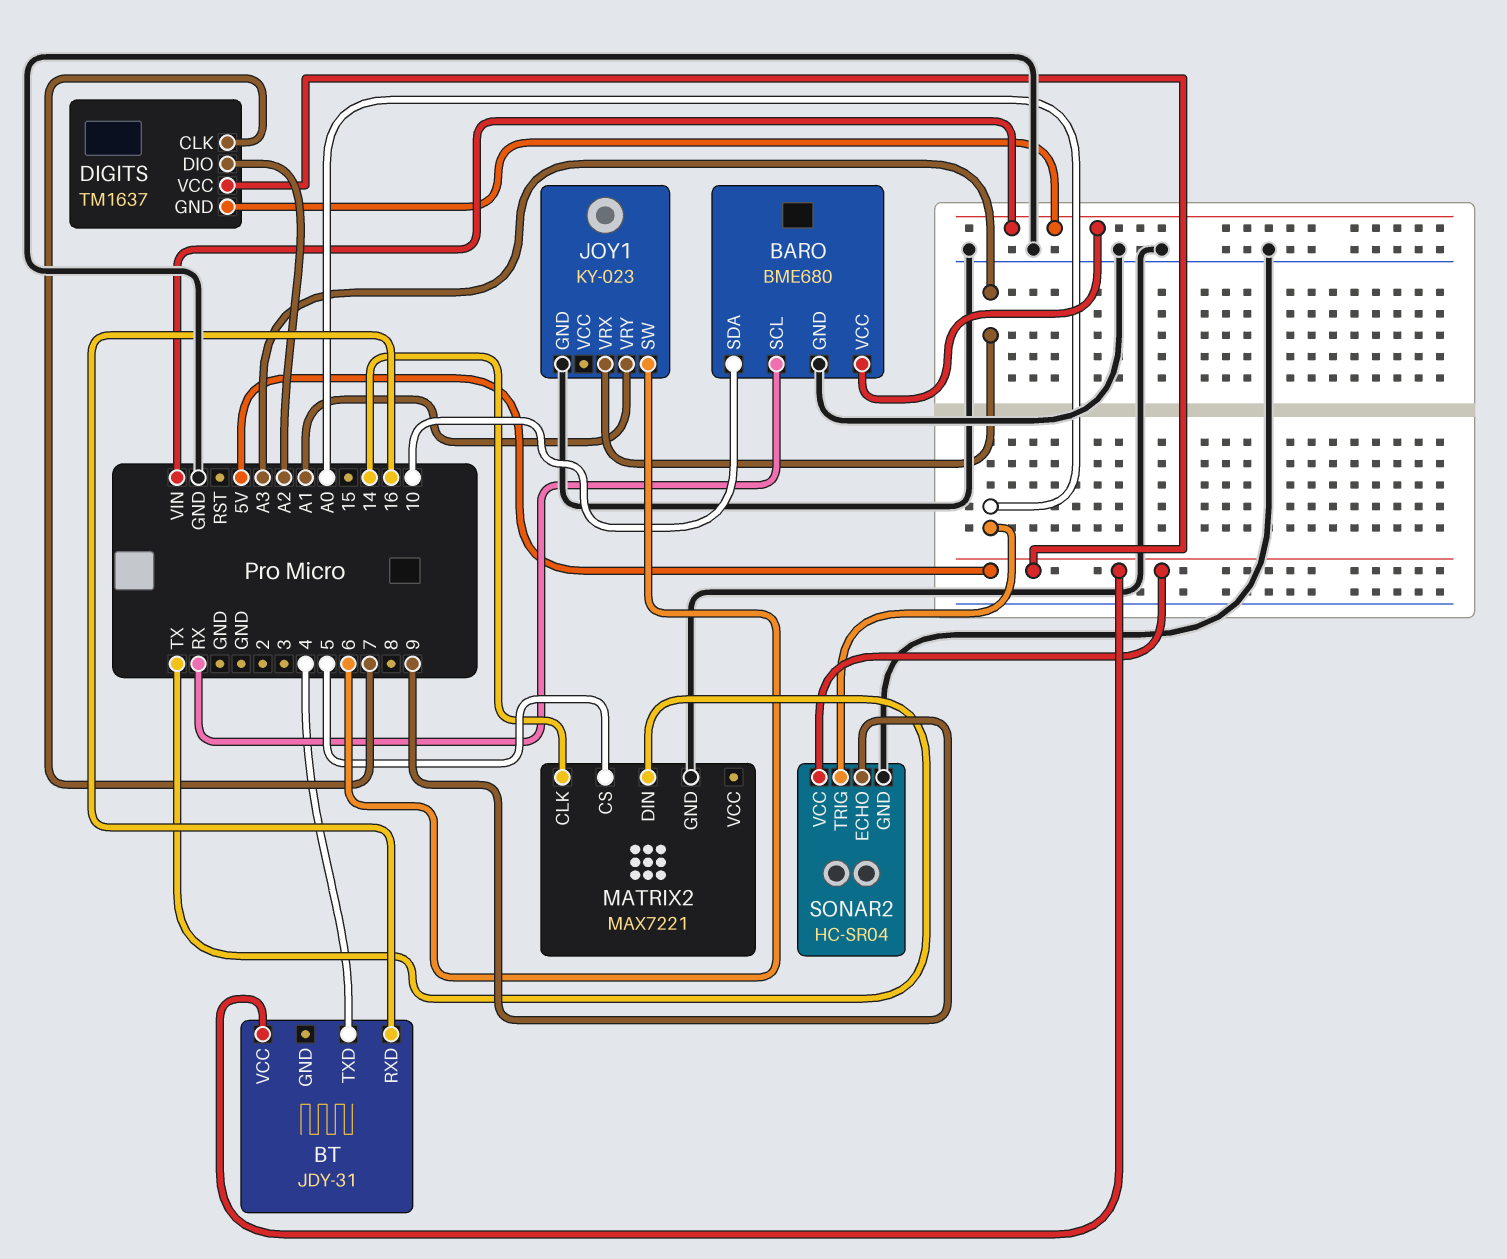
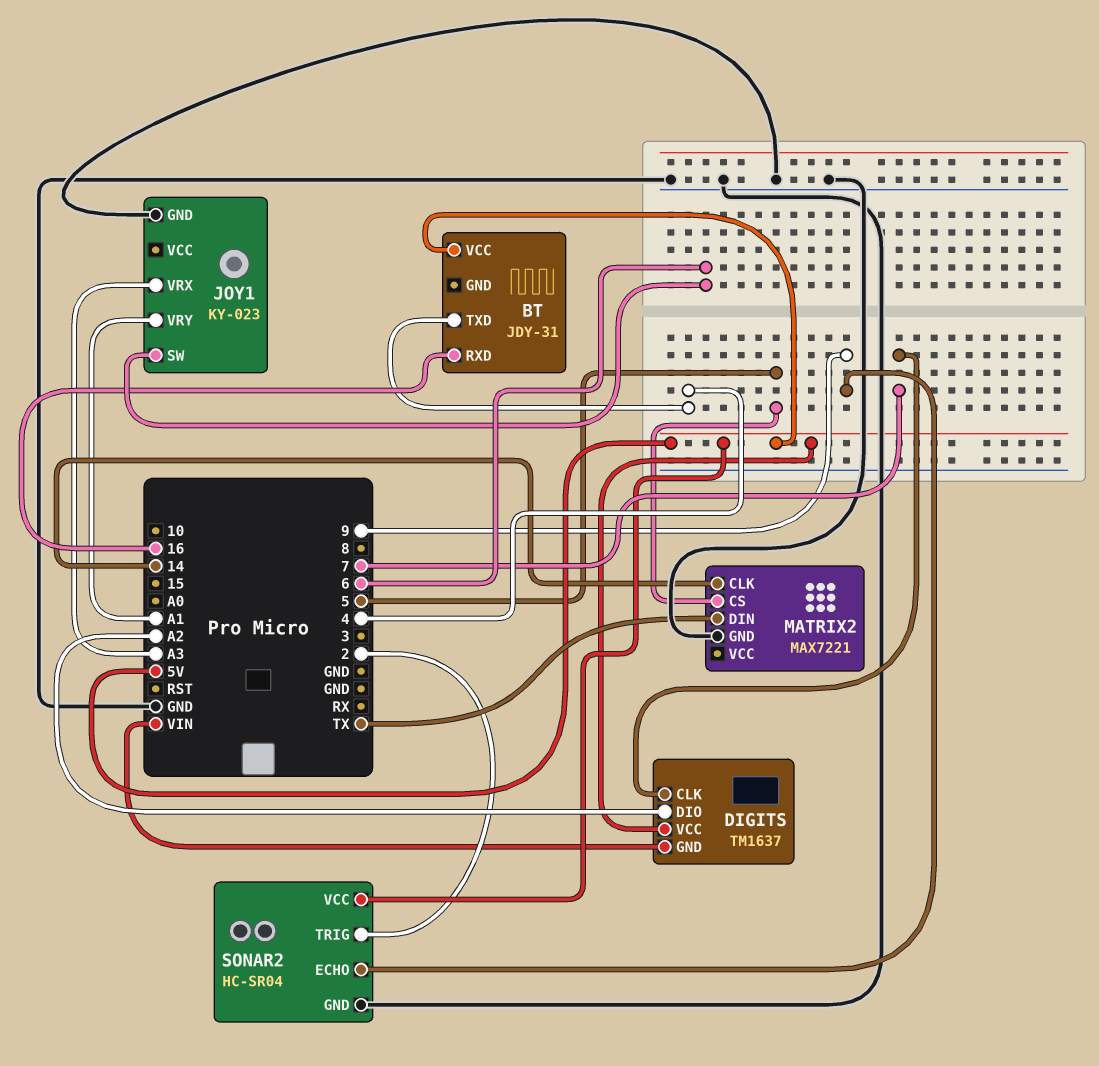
BARO: BME680 -> none
BARO pin GND: GND -> none
BARO pin SCL: RX -> none
BARO pin SDA: 10 -> none
BARO pin VCC: VIN -> none
SONAR2 pin TRIG: A0 -> 2

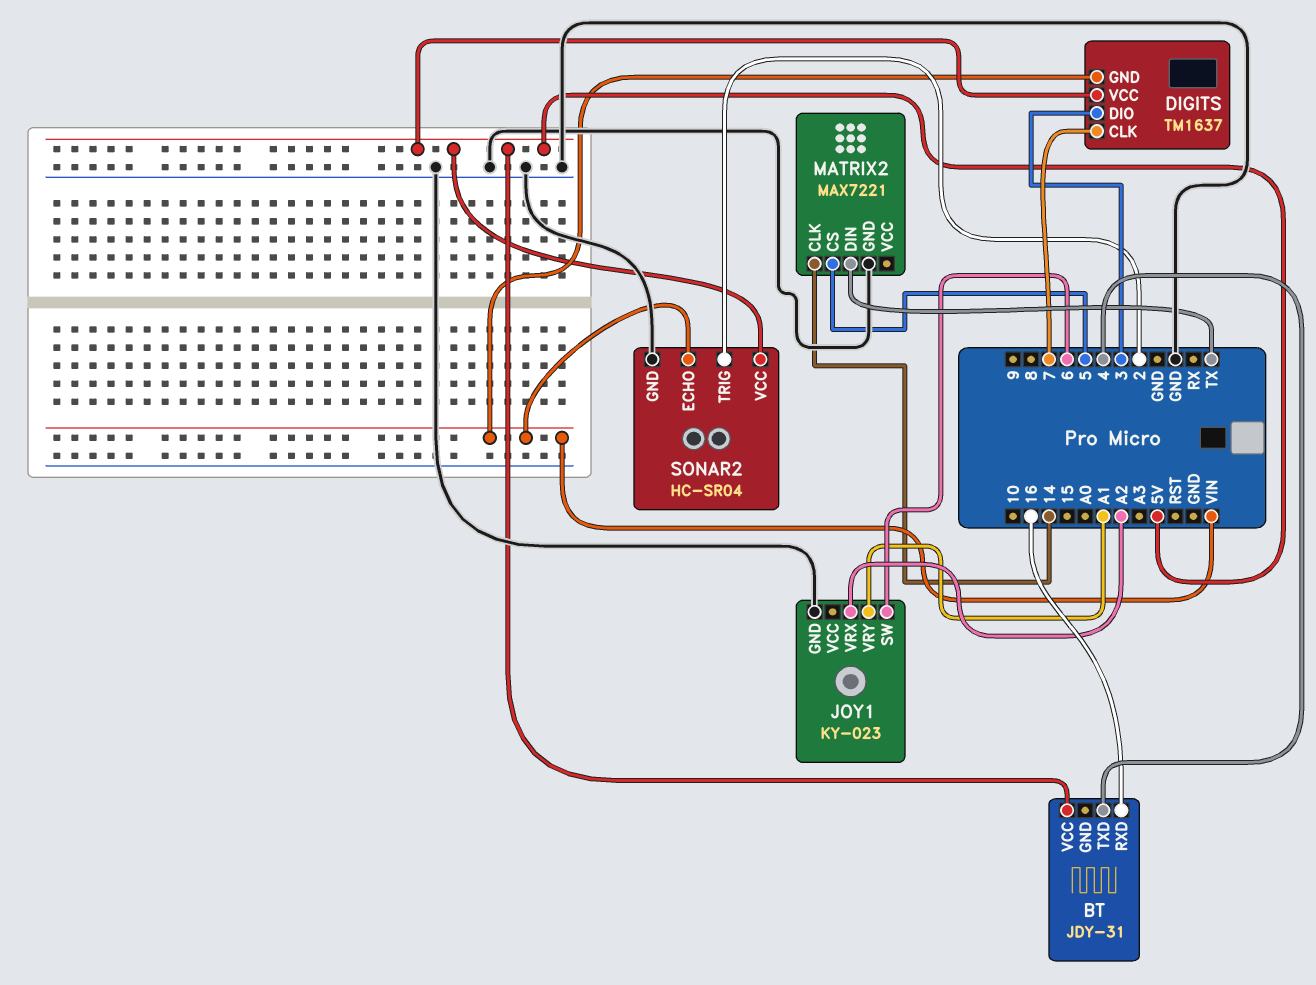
DIGITS pin DIO: A2 -> 3
JOY1 pin VRX: A3 -> A2
SONAR2 pin ECHO: 9 -> VIN

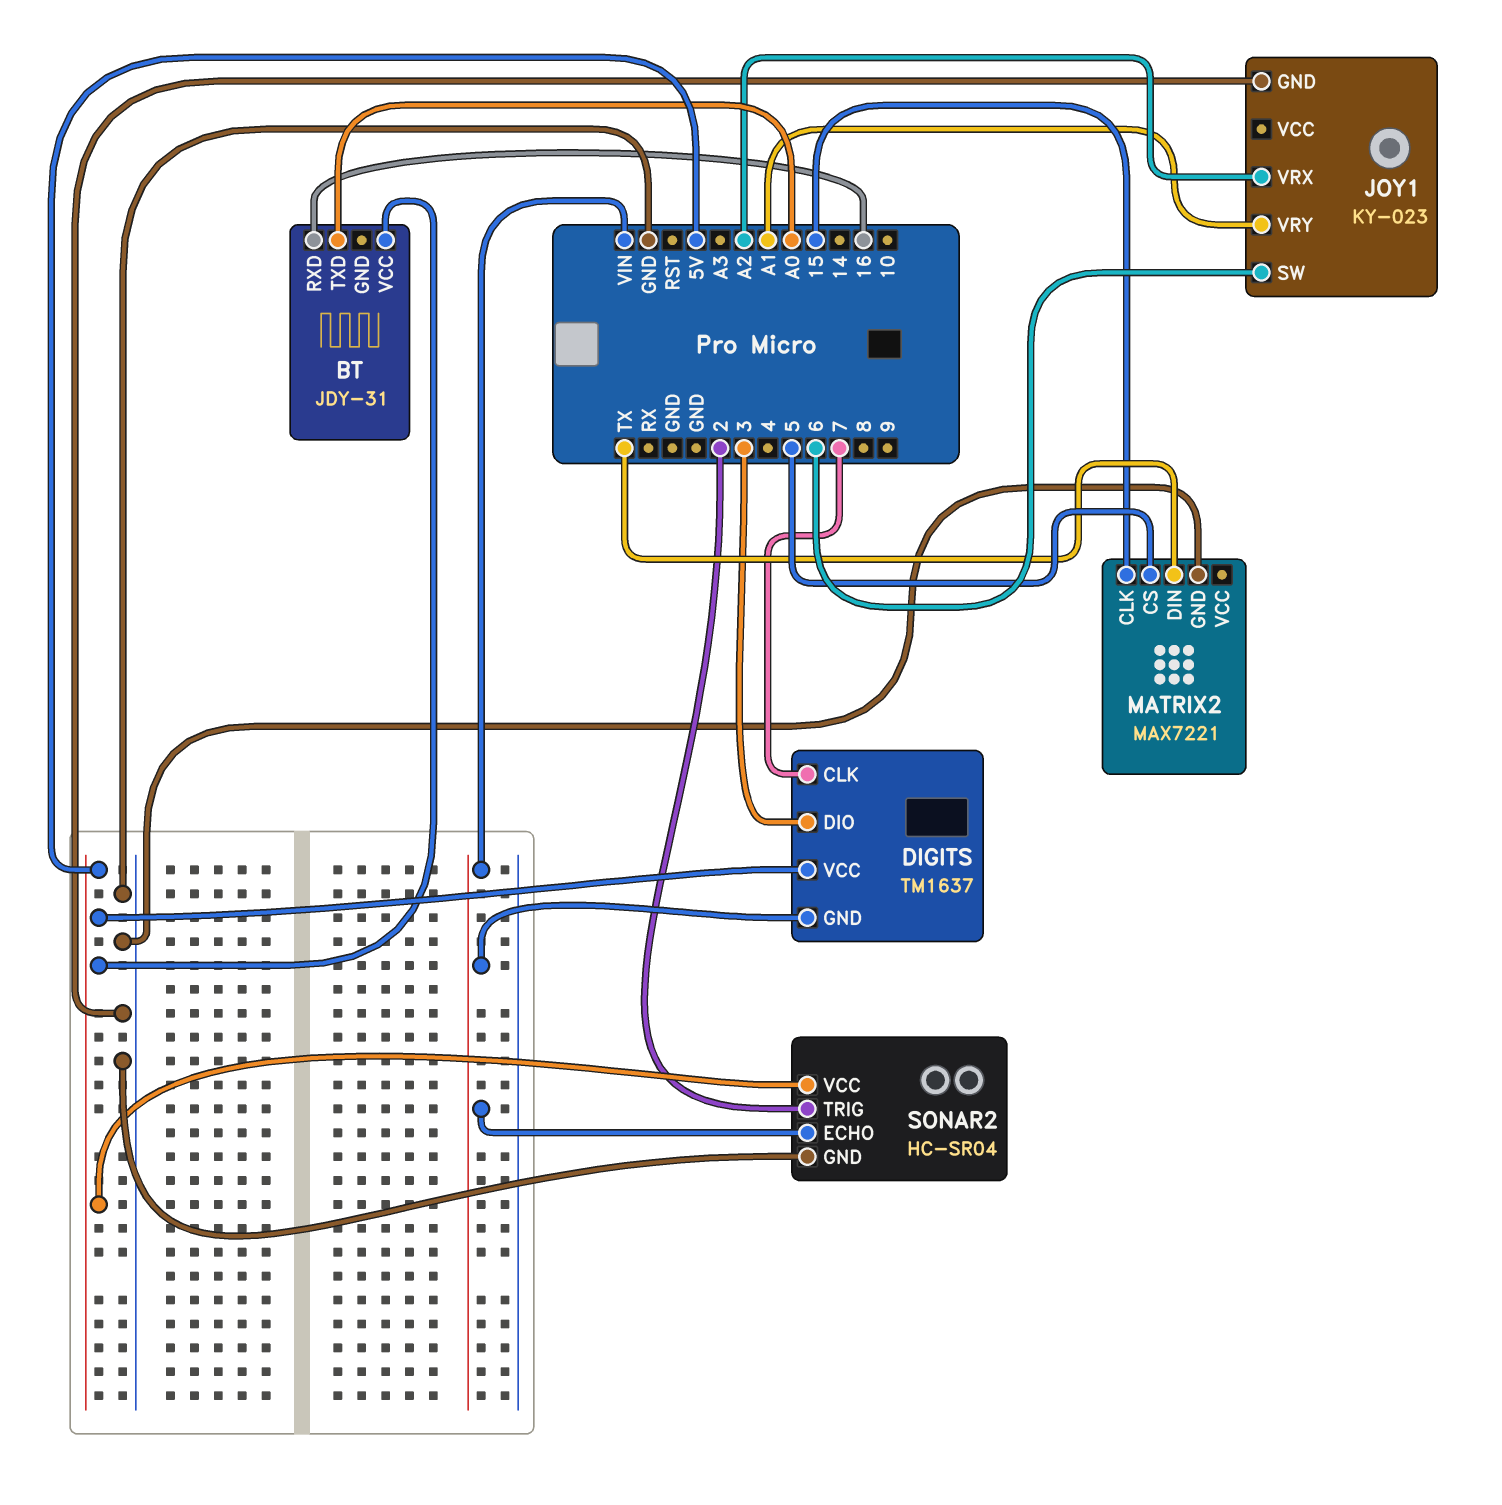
BT pin TXD: 4 -> A0
MATRIX2 pin CLK: 14 -> 15

